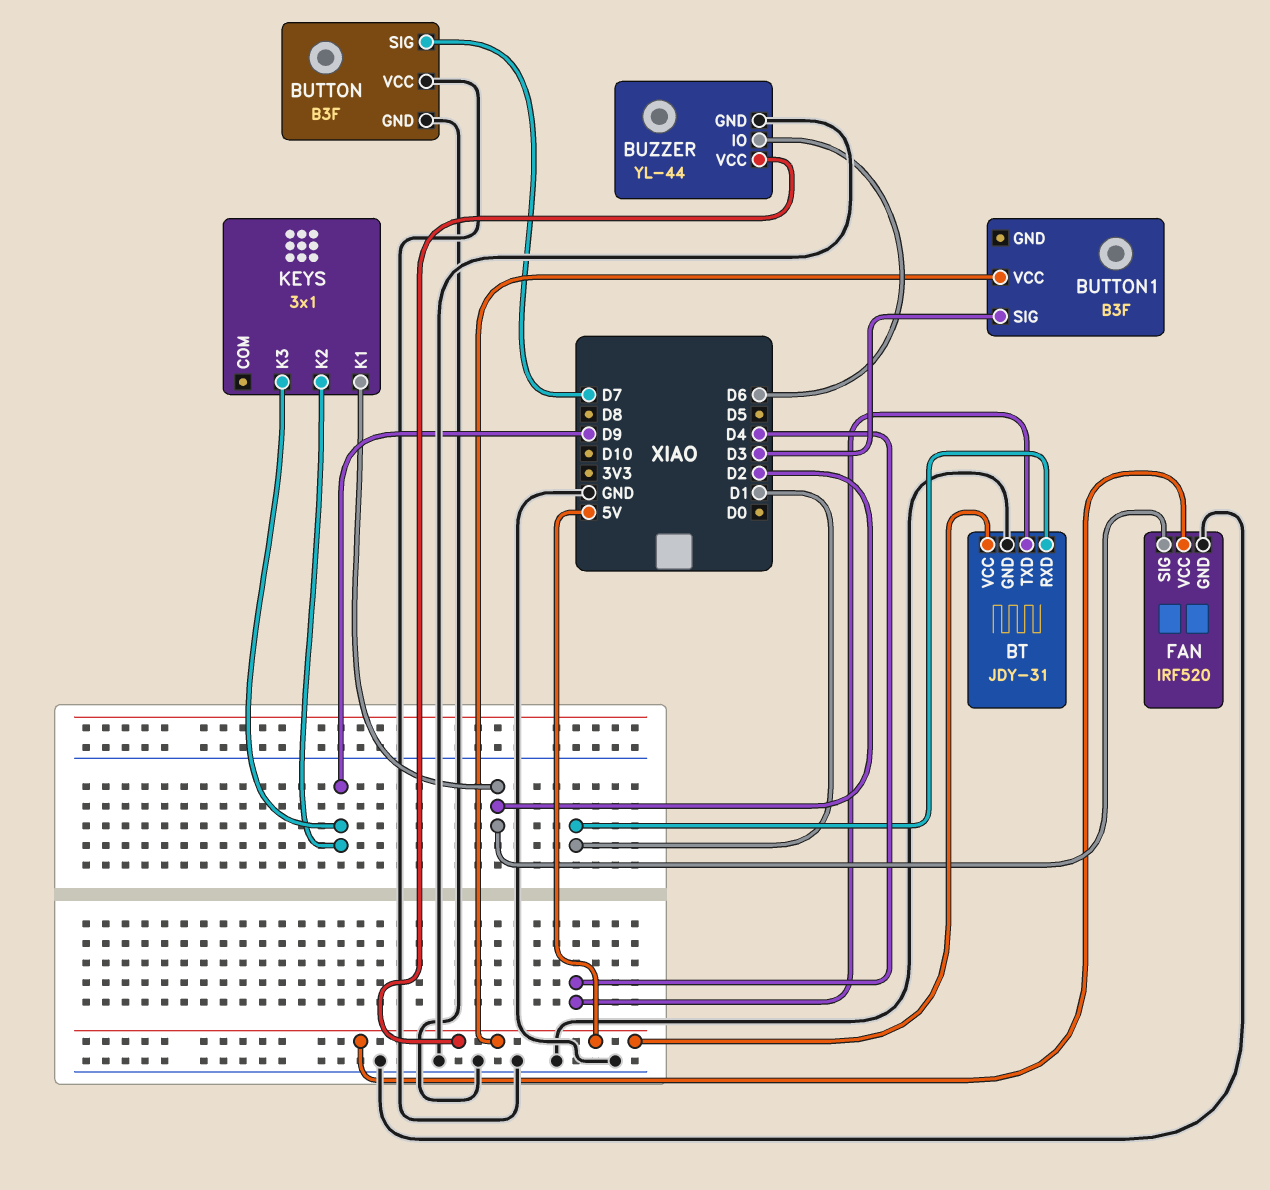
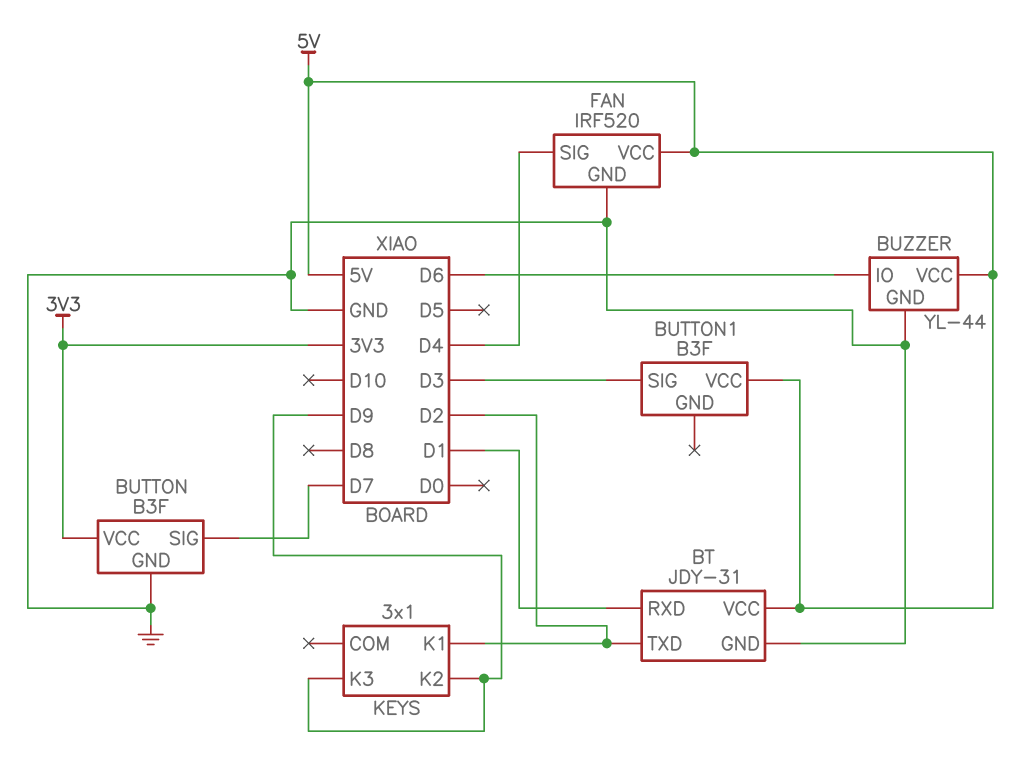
BT pin TXD: D4 -> D2
BUTTON pin VCC: GND -> 3V3
FAN pin SIG: D2 -> D4

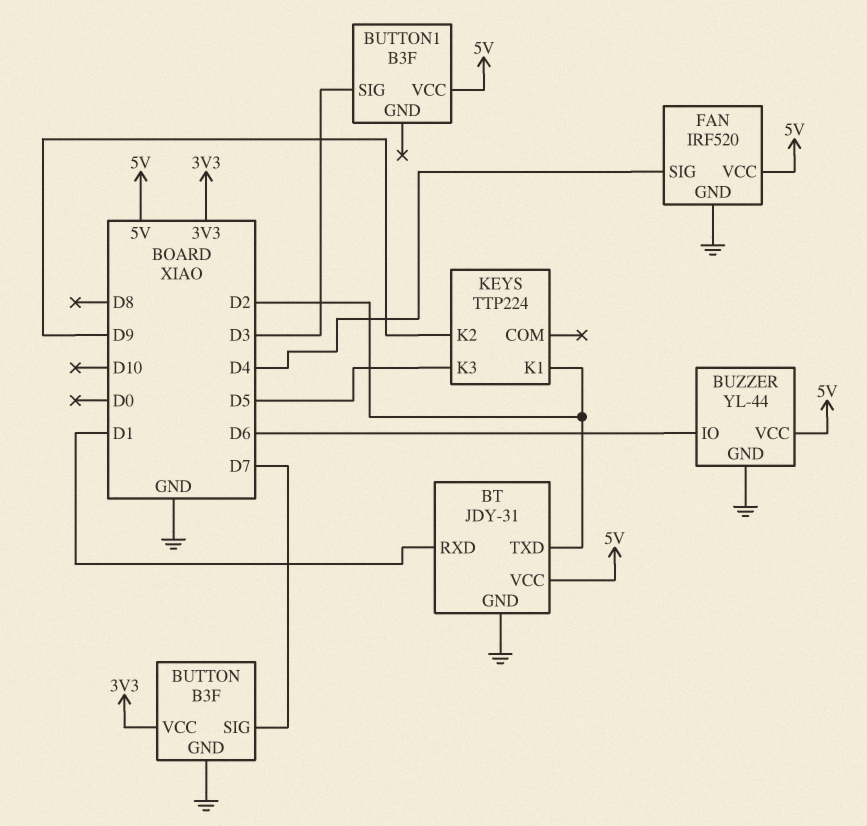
KEYS: 3x1 -> TTP224
KEYS pin K3: D9 -> D5

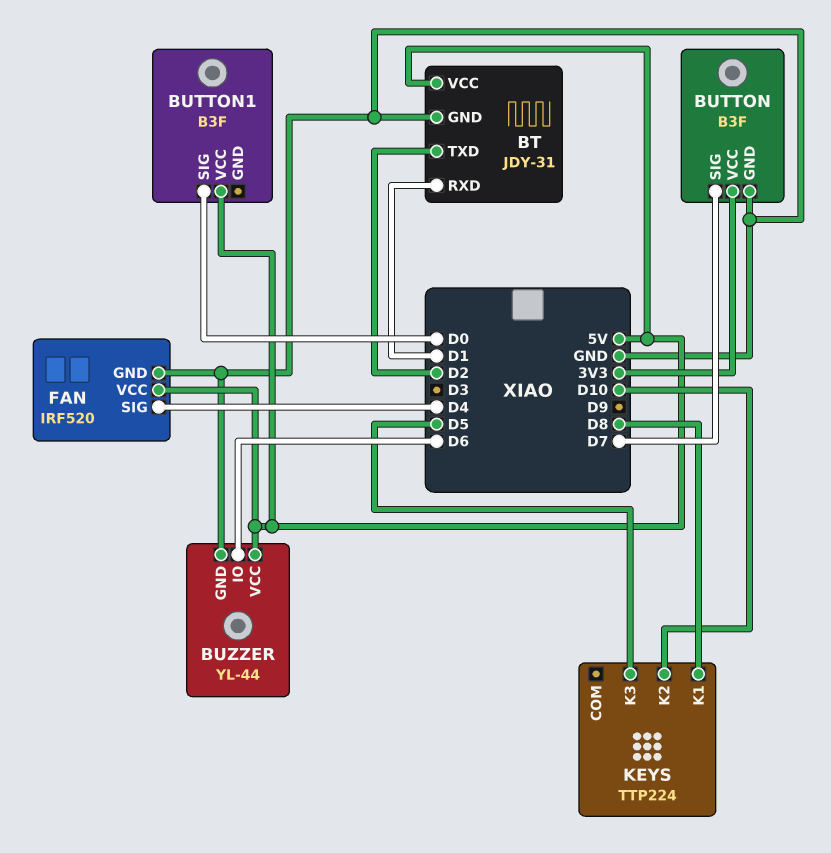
BUTTON1 pin SIG: D3 -> D0
KEYS pin K1: D2 -> D8
KEYS pin K2: D9 -> D10

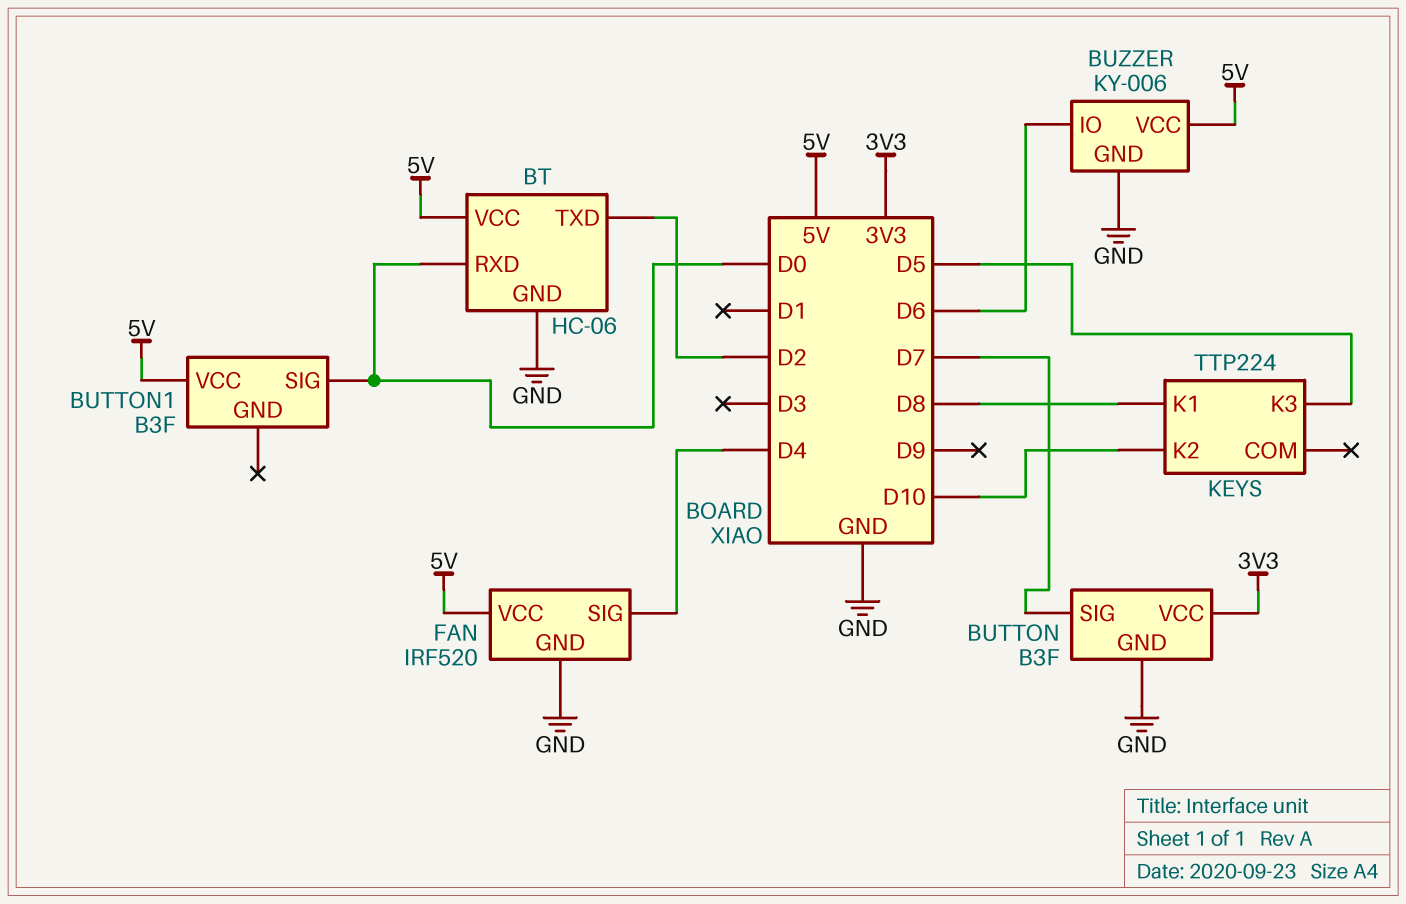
BT: JDY-31 -> HC-06
BT pin RXD: D1 -> D0
BUZZER: YL-44 -> KY-006

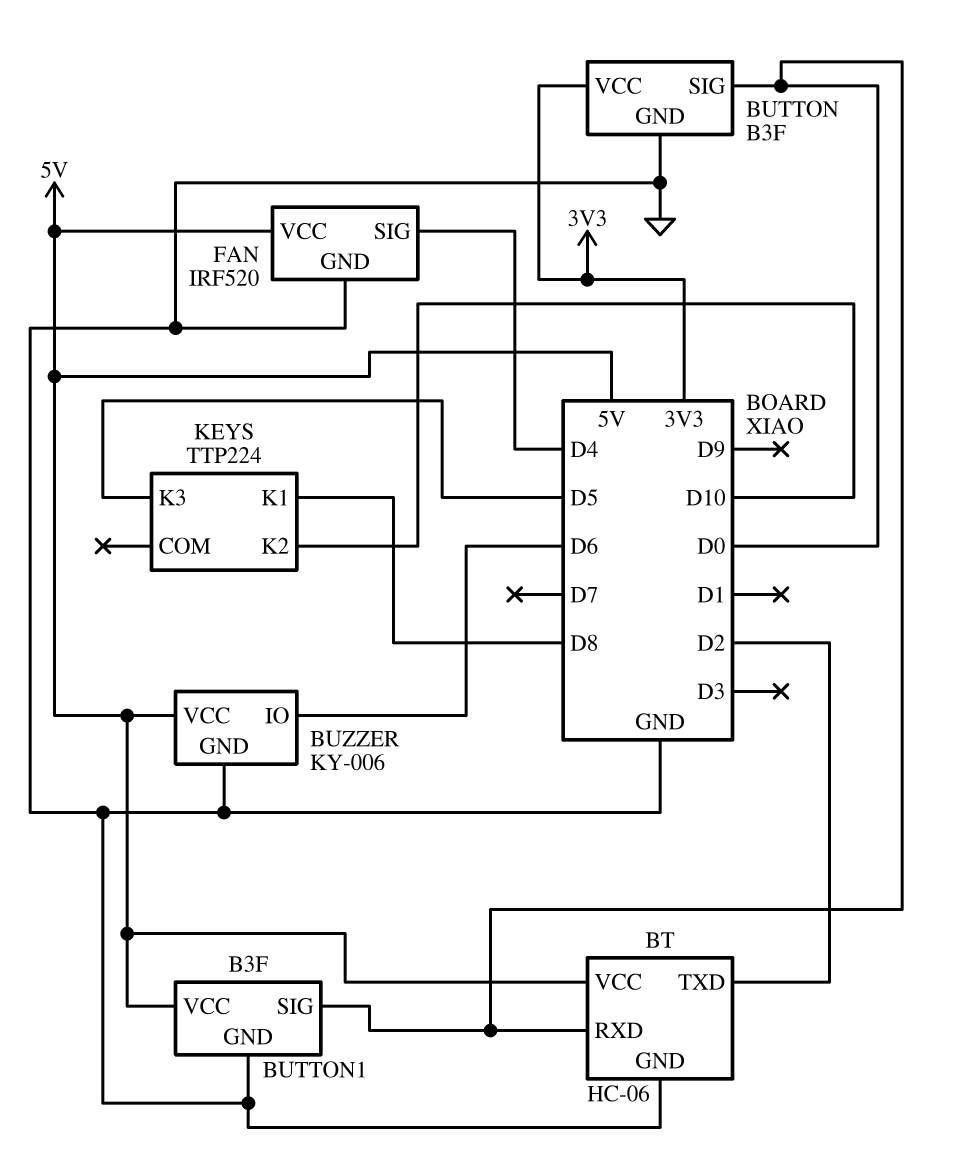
BUTTON pin SIG: D7 -> D0
BUTTON1 pin GND: none -> GND

